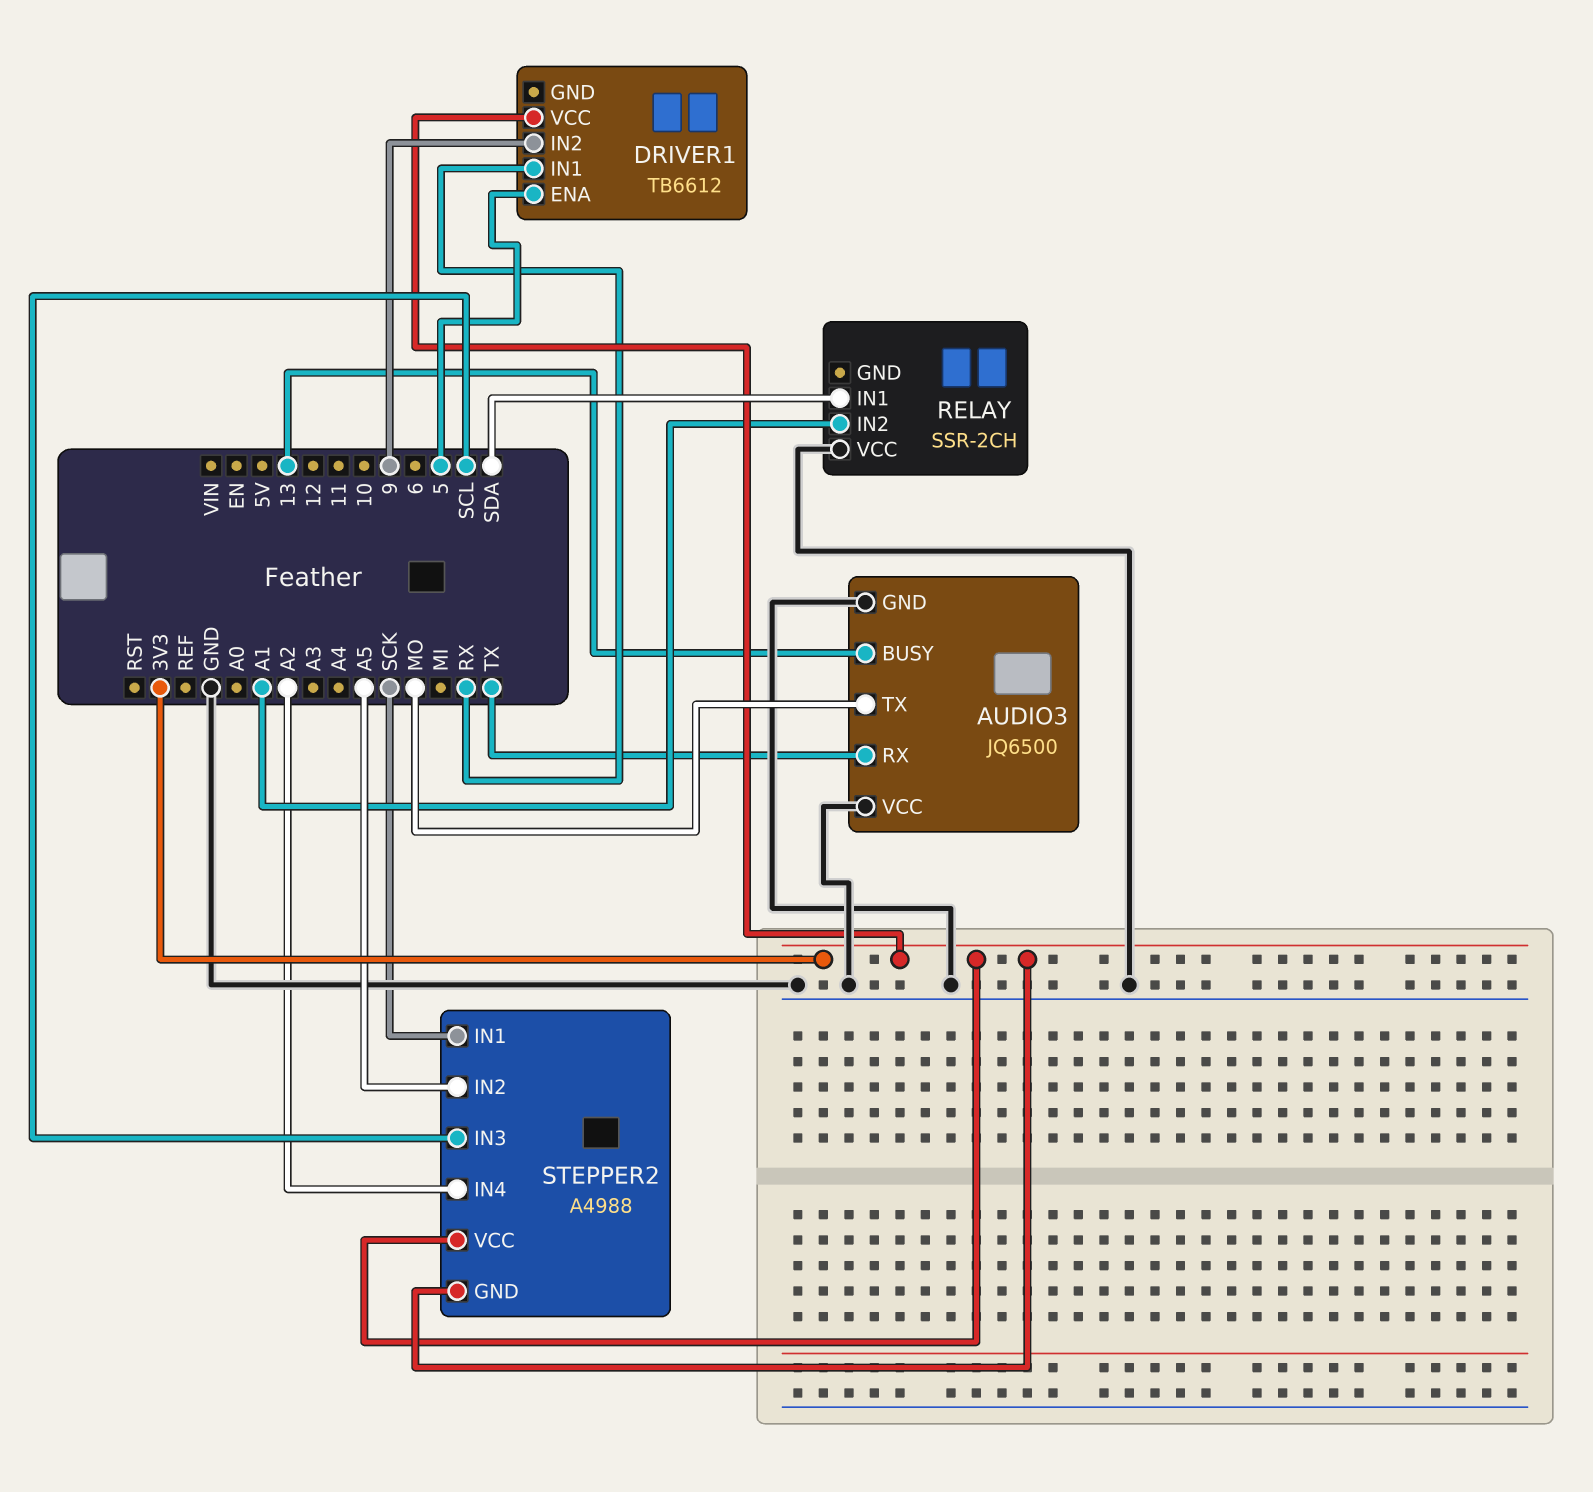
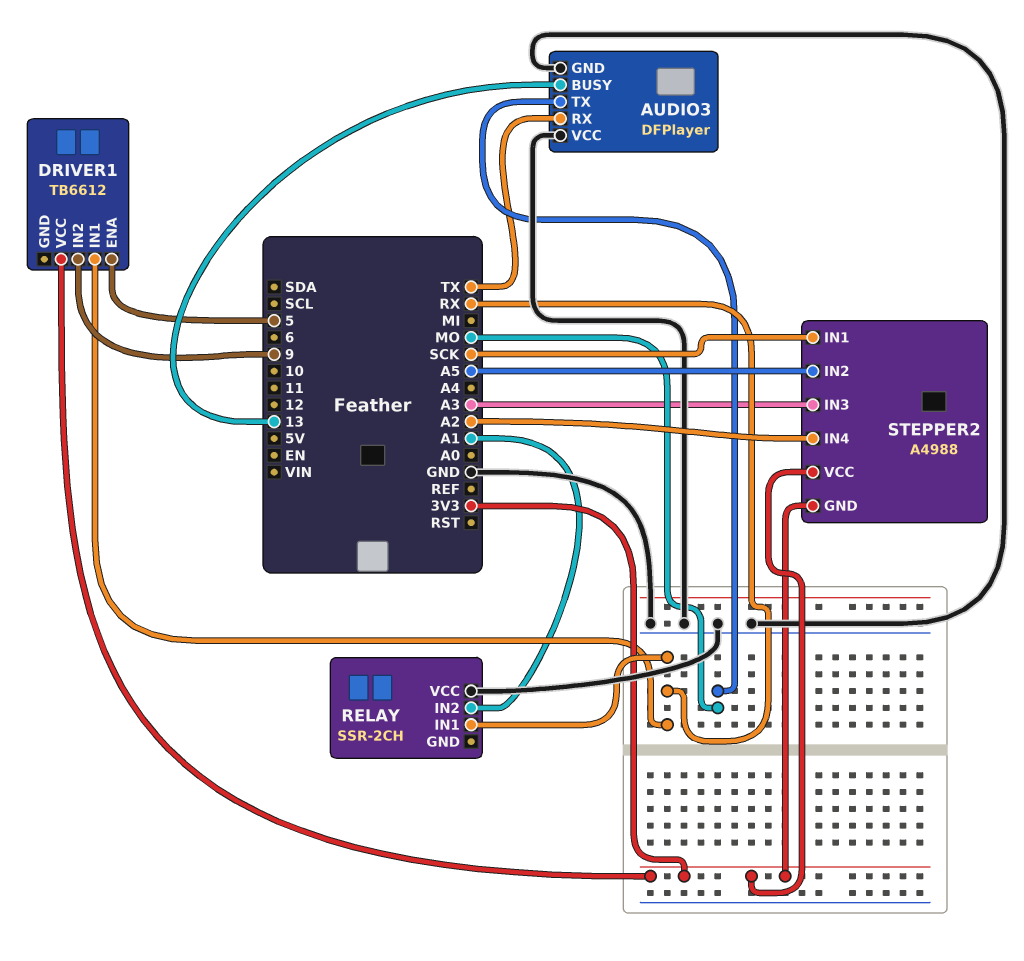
AUDIO3: JQ6500 -> DFPlayer
RELAY pin IN1: SDA -> RX
STEPPER2 pin IN3: SCL -> A3

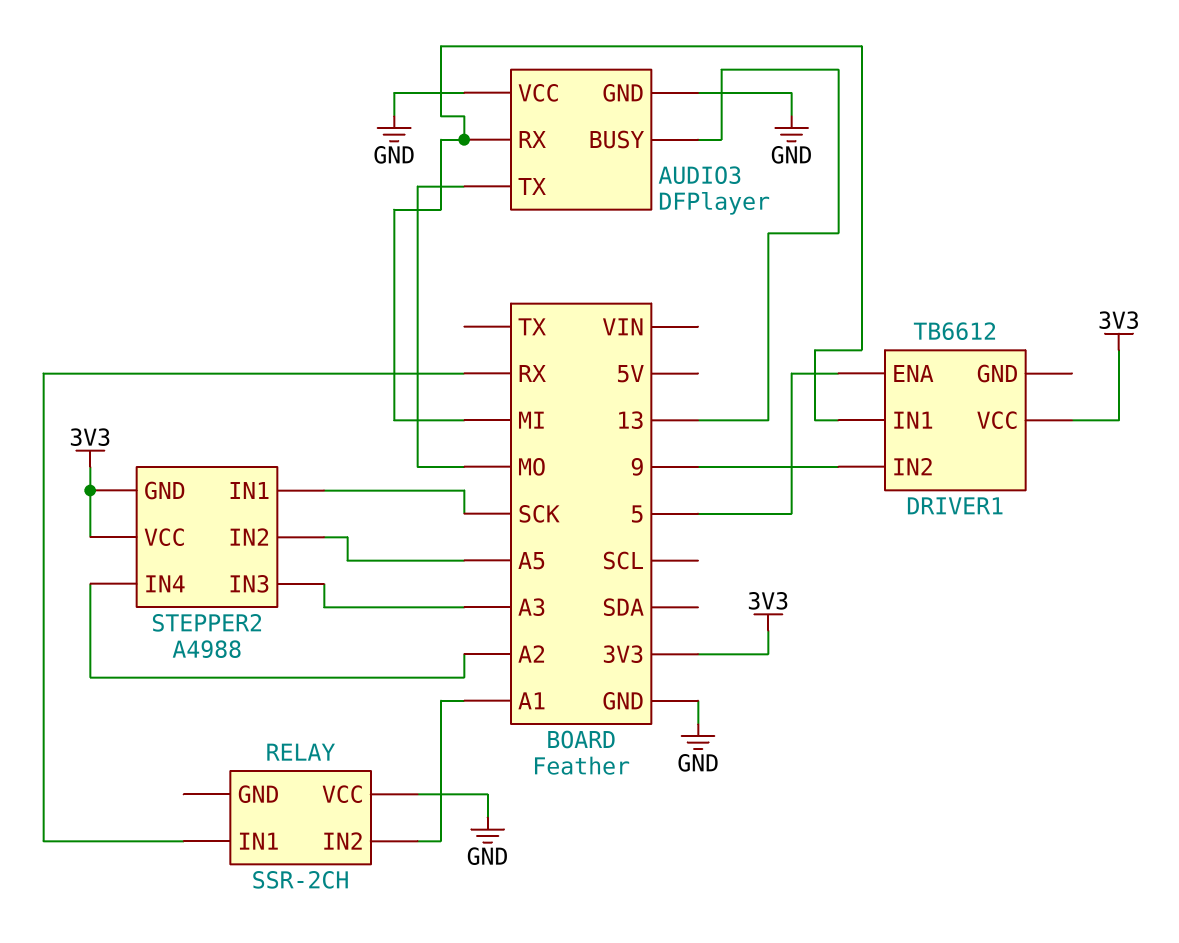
AUDIO3 pin RX: TX -> MI
DRIVER1 pin IN1: RX -> MI

